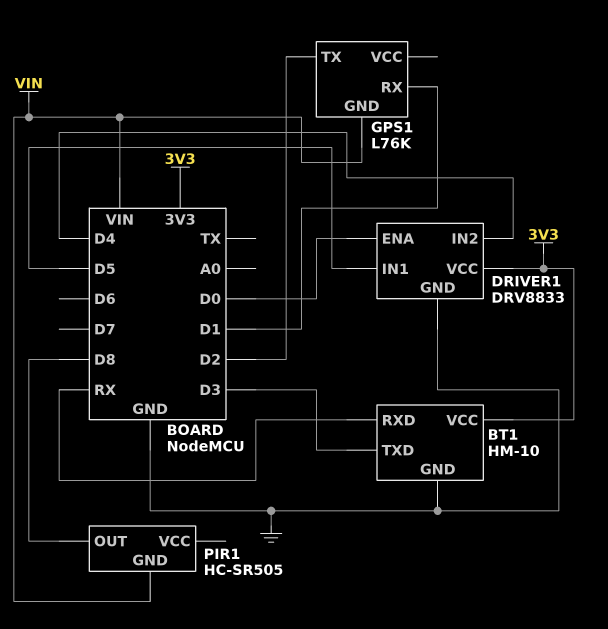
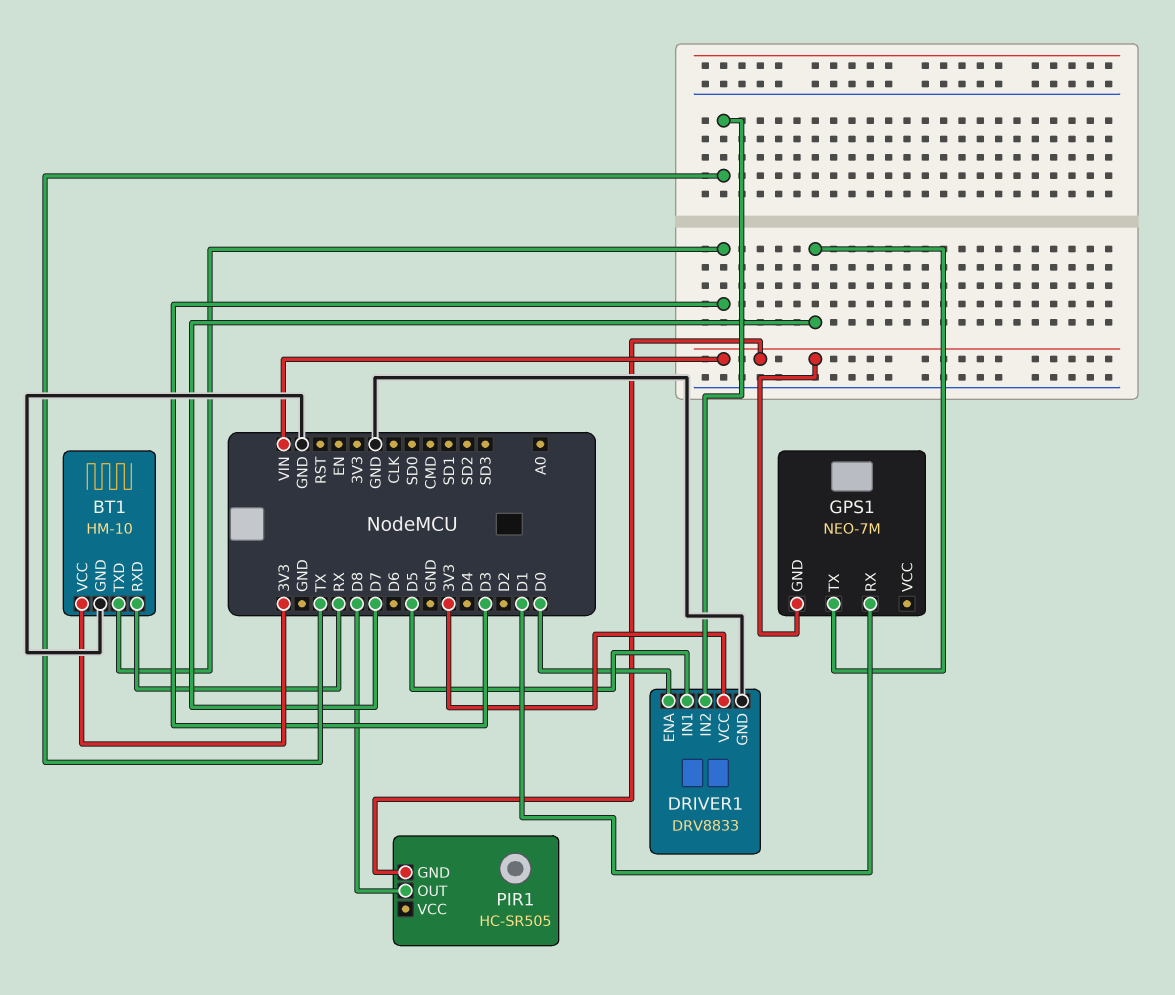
DRIVER1 pin IN2: D4 -> TX
GPS1: L76K -> NEO-7M
GPS1 pin TX: D2 -> D7

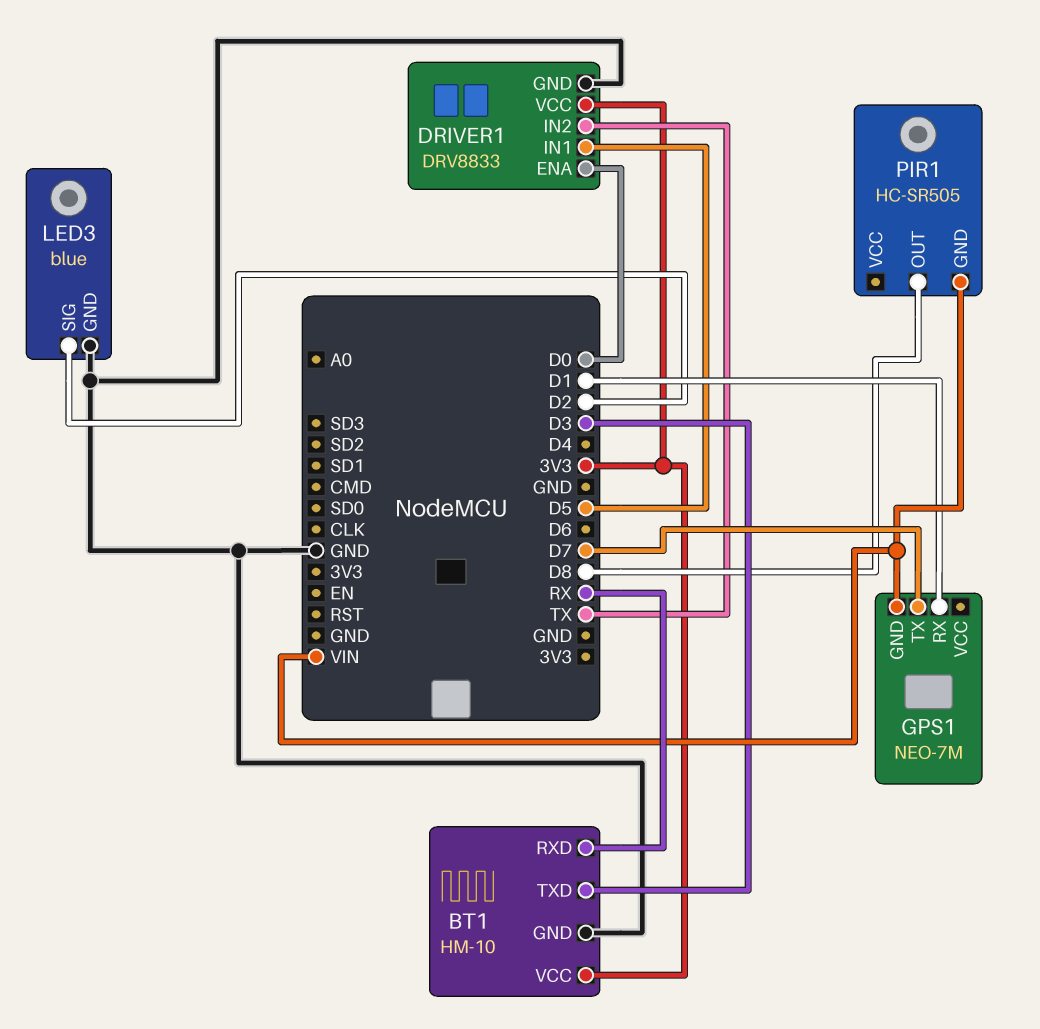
LED3: none -> blue
LED3 pin GND: none -> GND
LED3 pin SIG: none -> D2

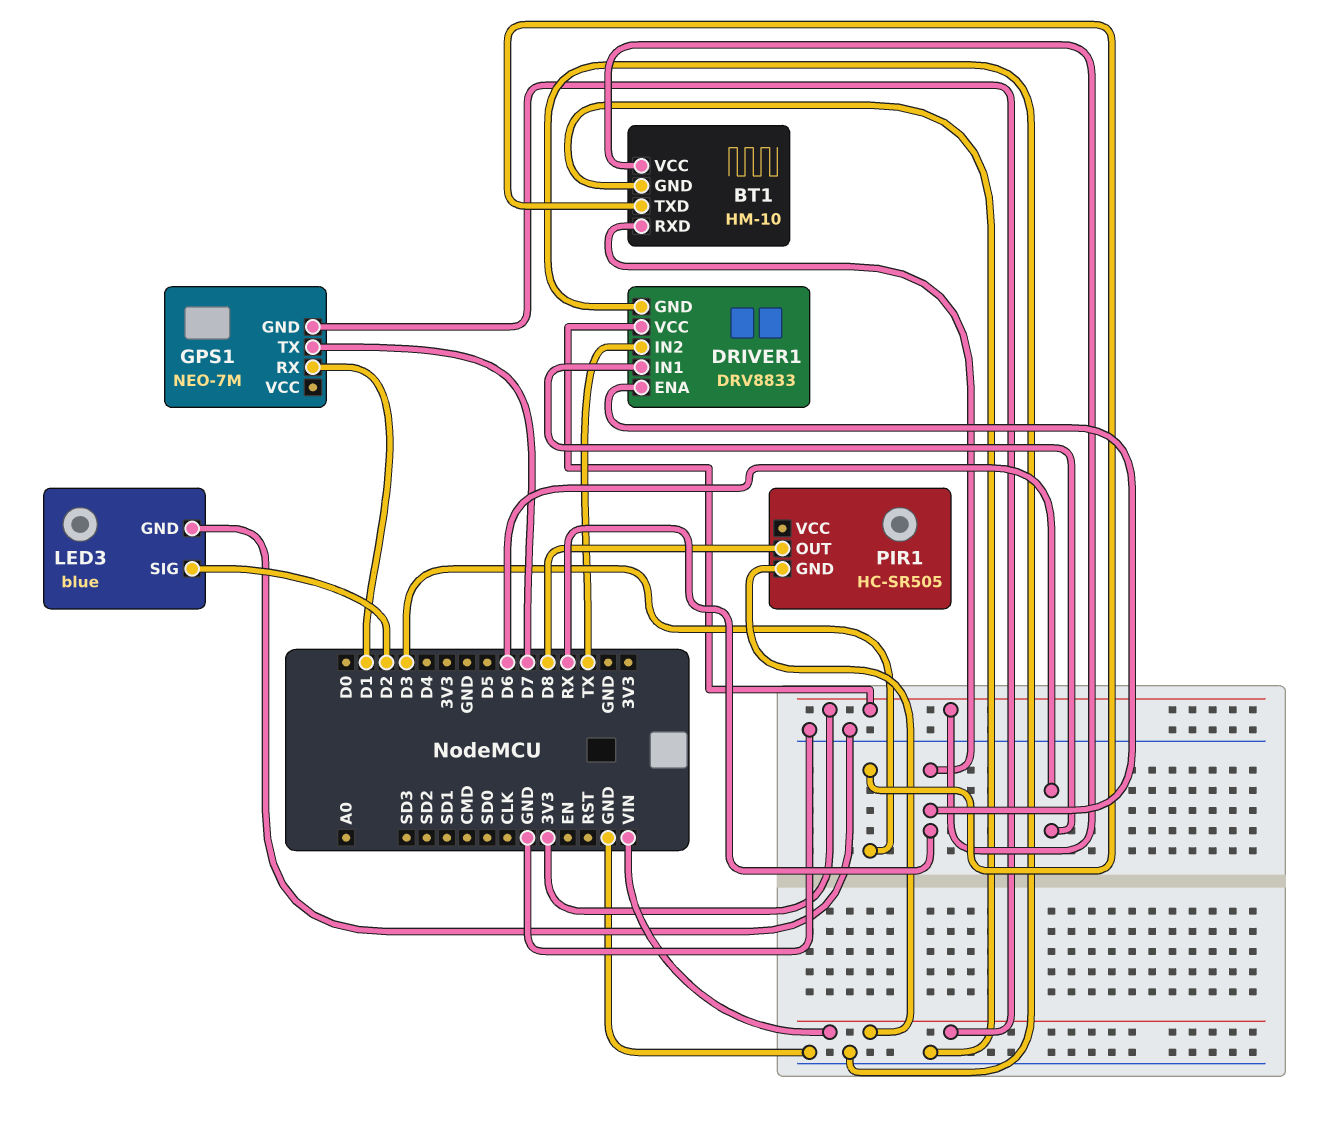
DRIVER1 pin ENA: D0 -> RX
DRIVER1 pin IN1: D5 -> D6

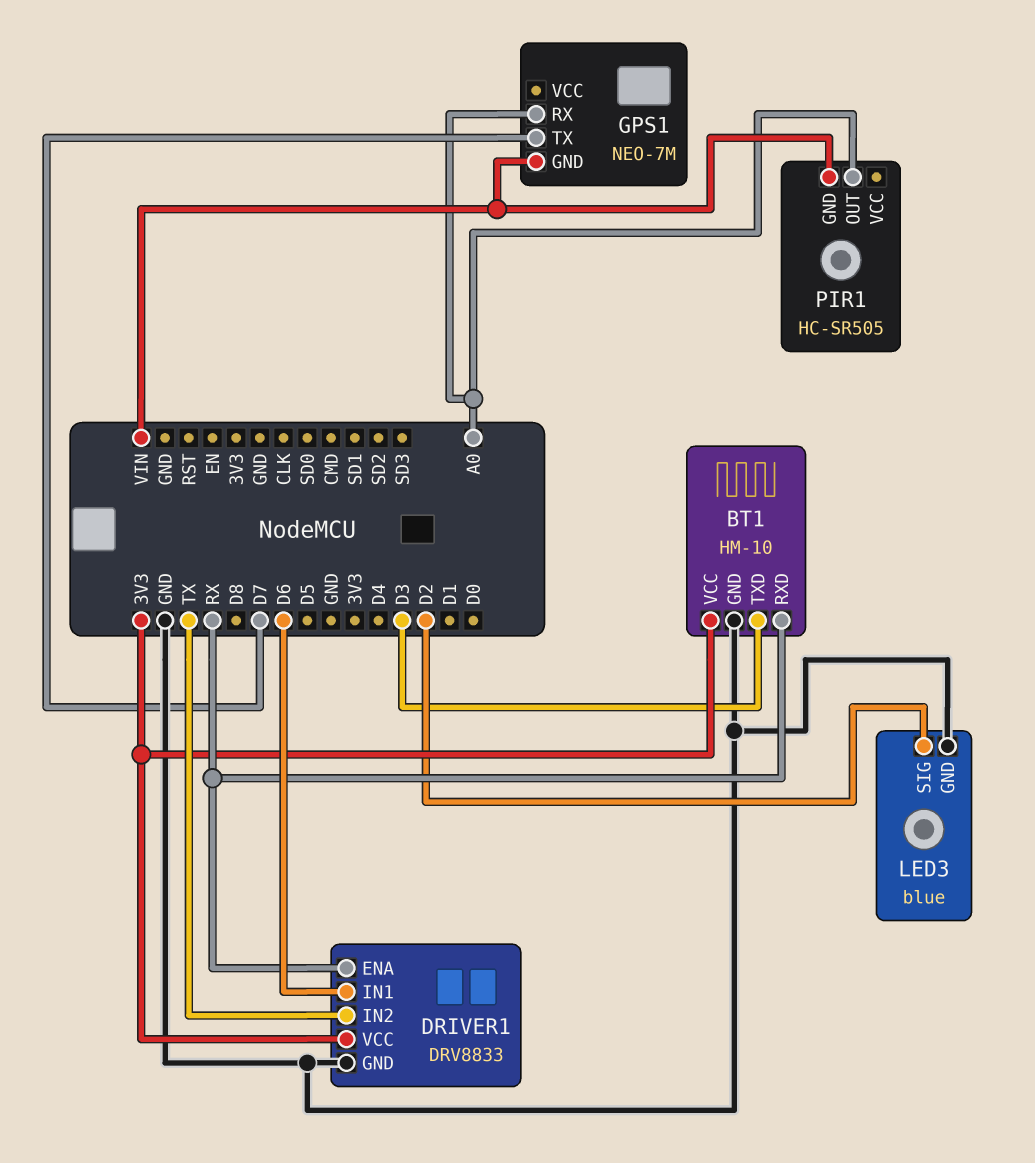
GPS1 pin RX: D1 -> A0
PIR1 pin OUT: D8 -> A0

